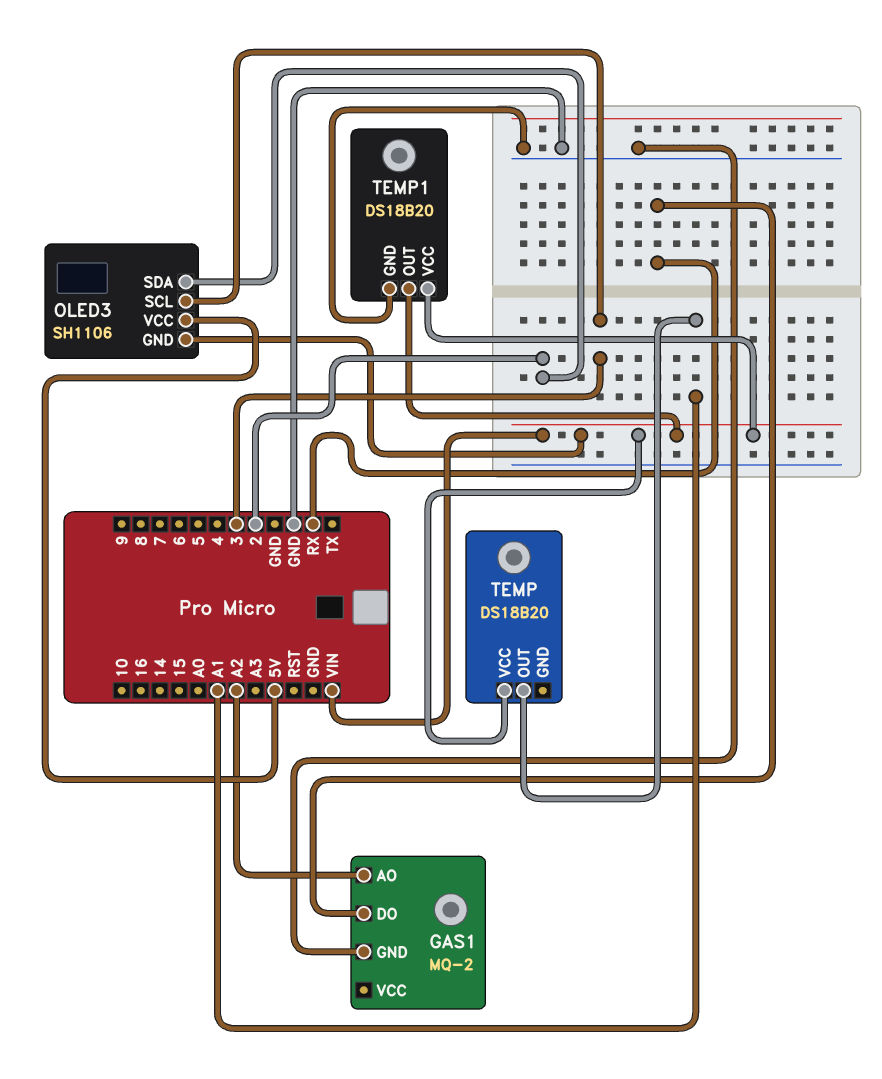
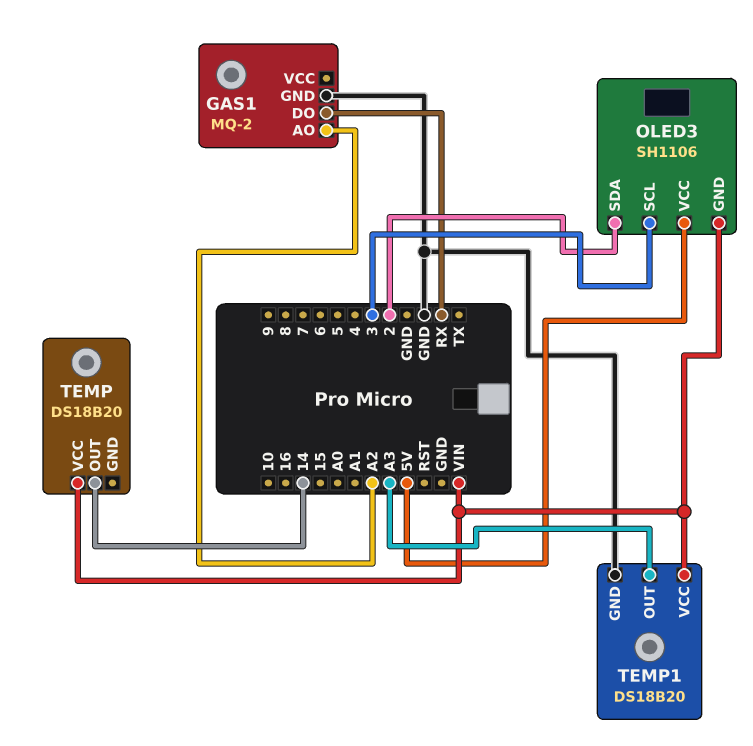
TEMP pin OUT: A1 -> 14
TEMP1 pin OUT: VIN -> A3

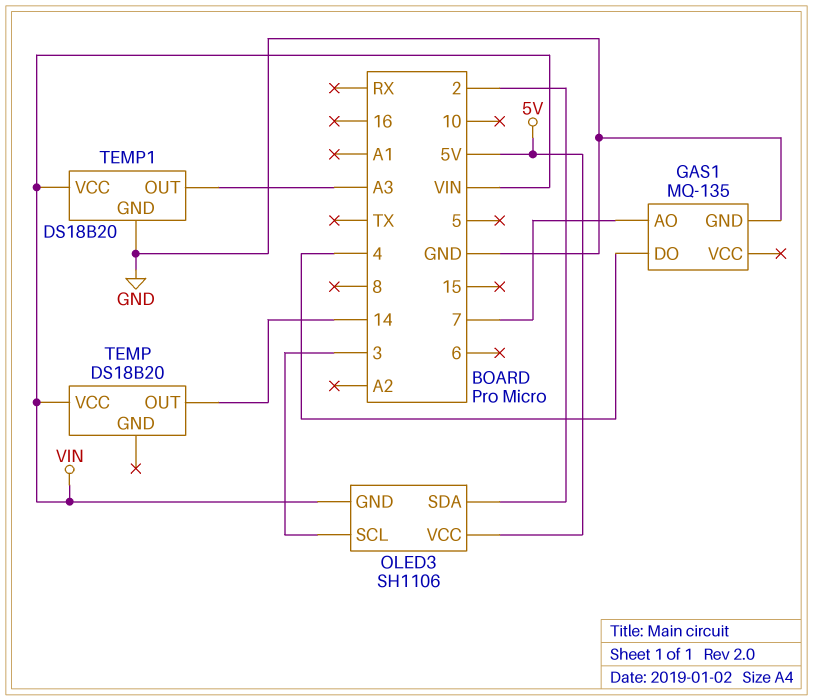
GAS1: MQ-2 -> MQ-135
GAS1 pin AO: A2 -> 7
GAS1 pin DO: RX -> 4

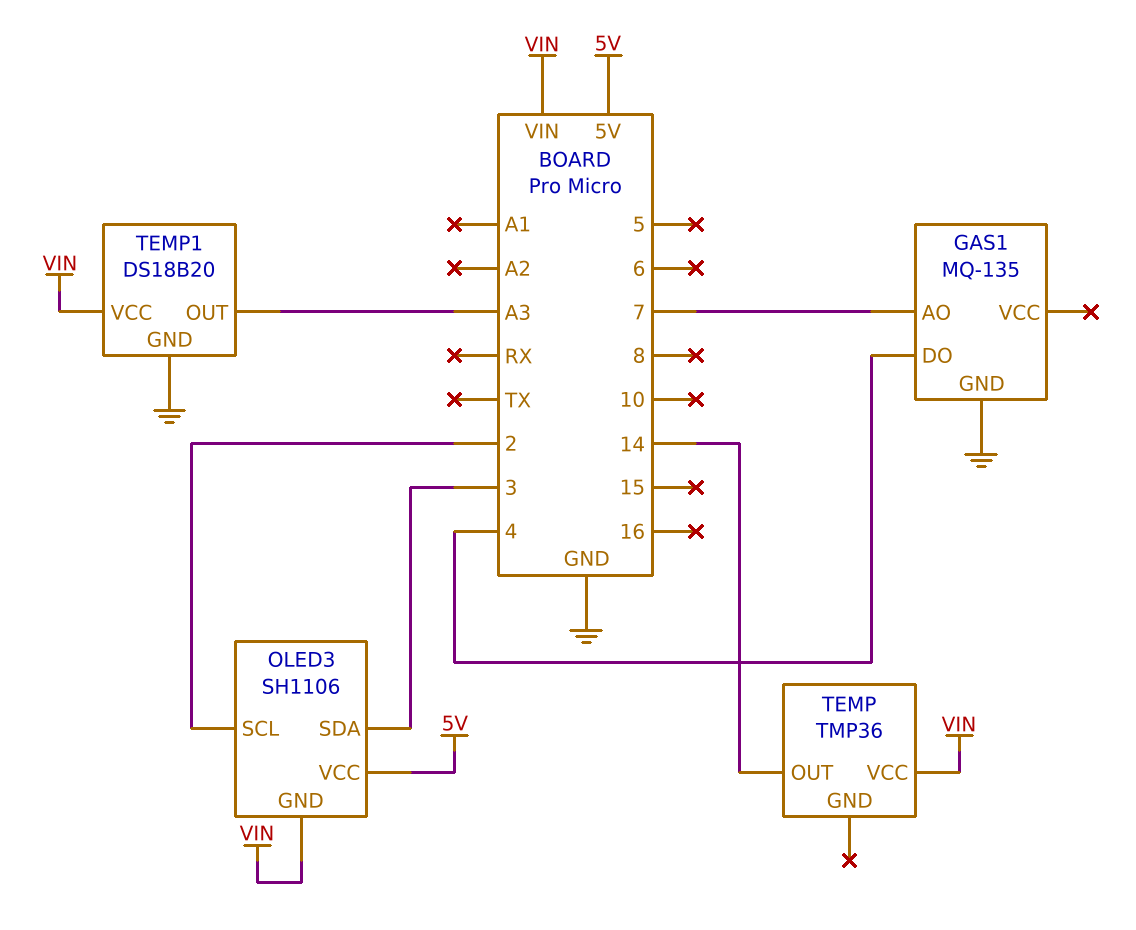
OLED3 pin SCL: 3 -> 2
OLED3 pin SDA: 2 -> 3
TEMP: DS18B20 -> TMP36

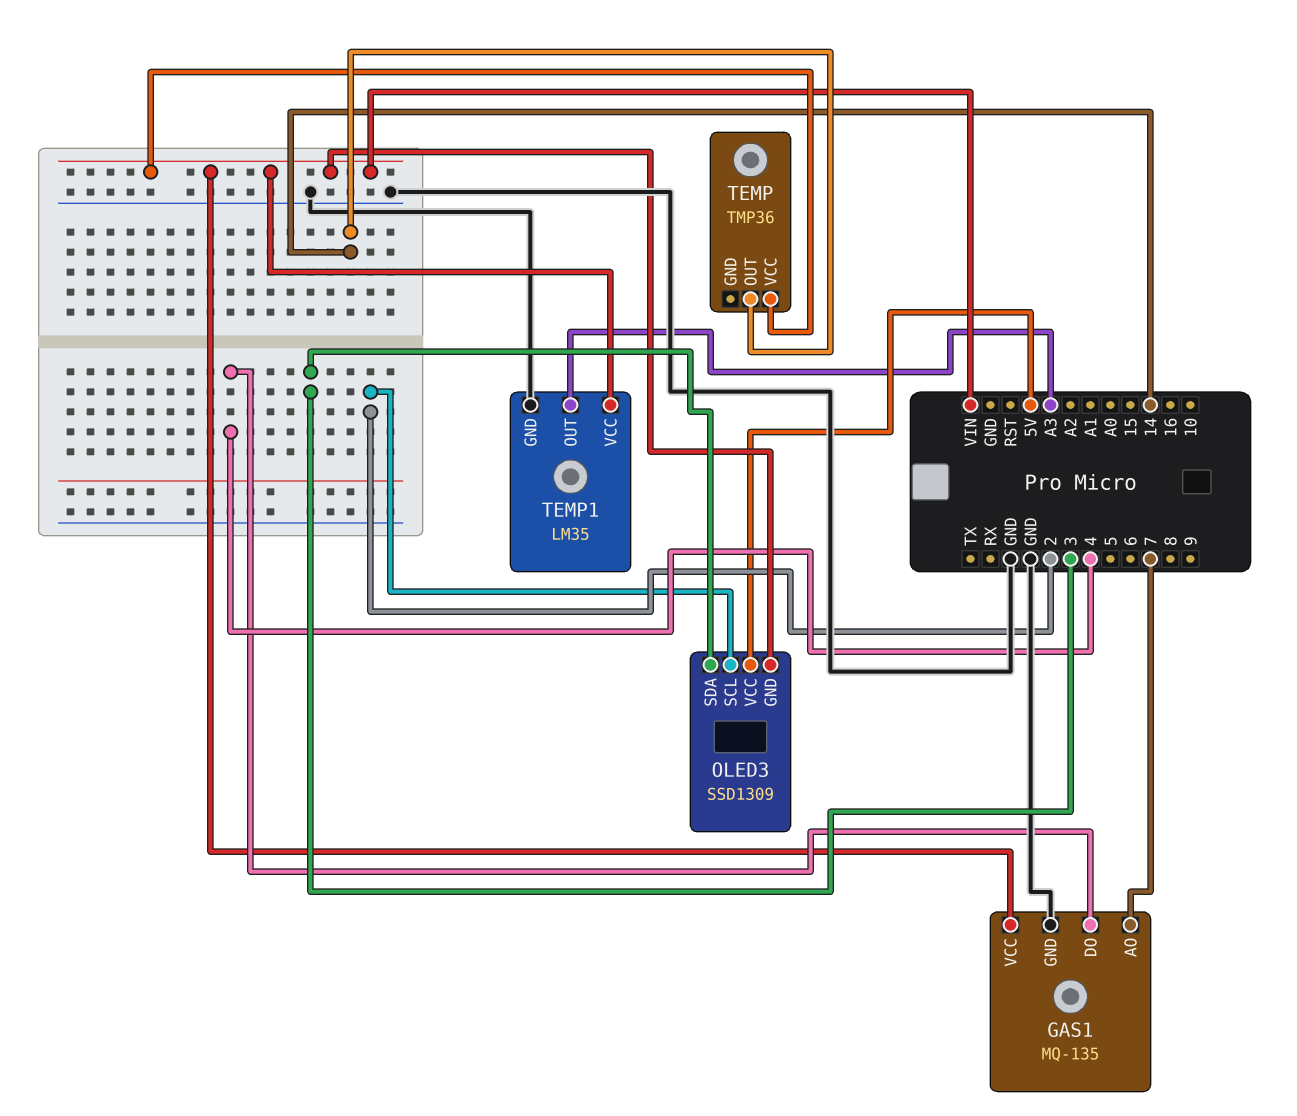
GAS1 pin VCC: none -> VIN
OLED3: SH1106 -> SSD1309
TEMP1: DS18B20 -> LM35

